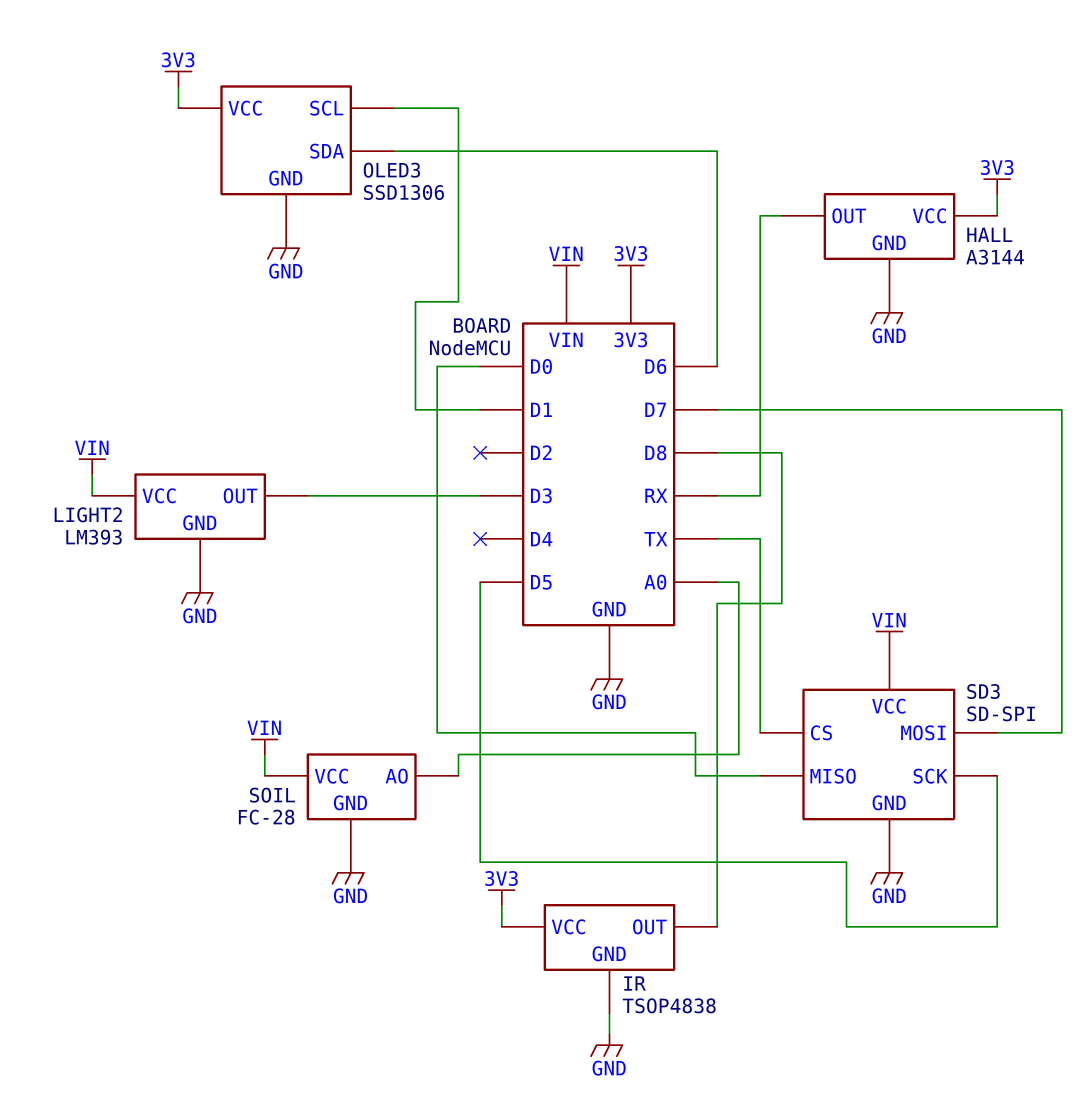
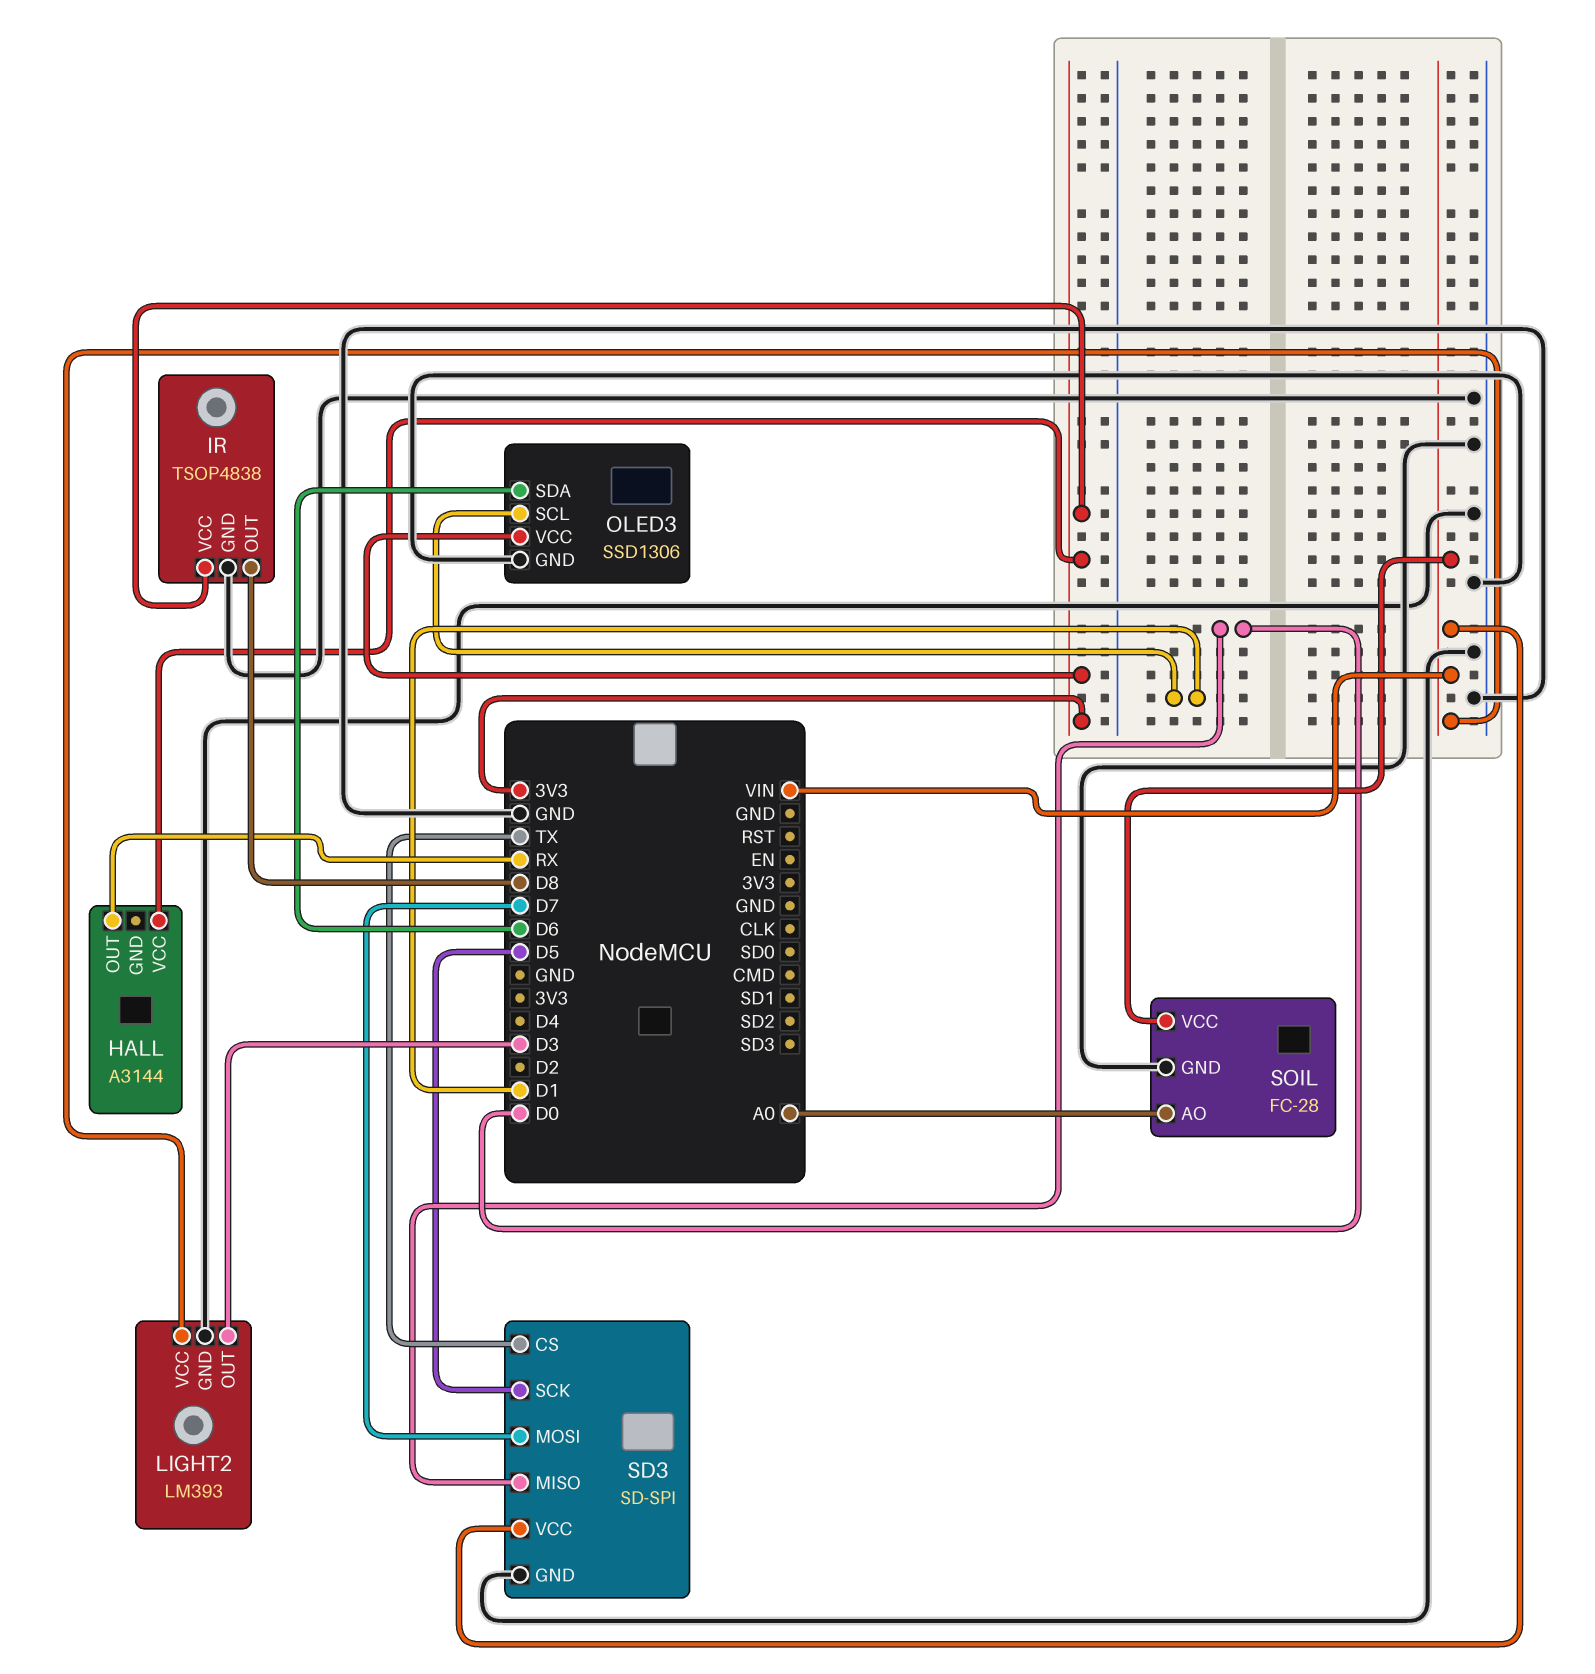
HALL pin GND: GND -> none

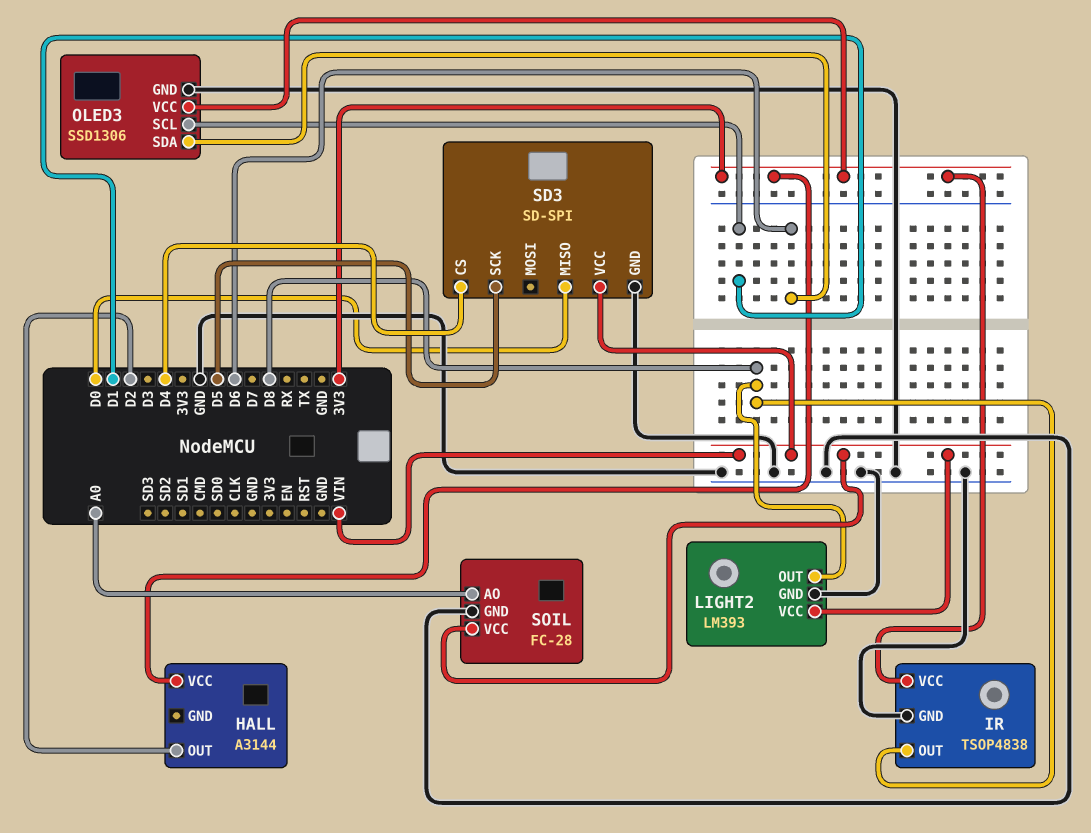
HALL pin OUT: RX -> D2
LIGHT2 pin OUT: D3 -> D8
SD3 pin CS: TX -> D4
SD3 pin MOSI: D7 -> none

